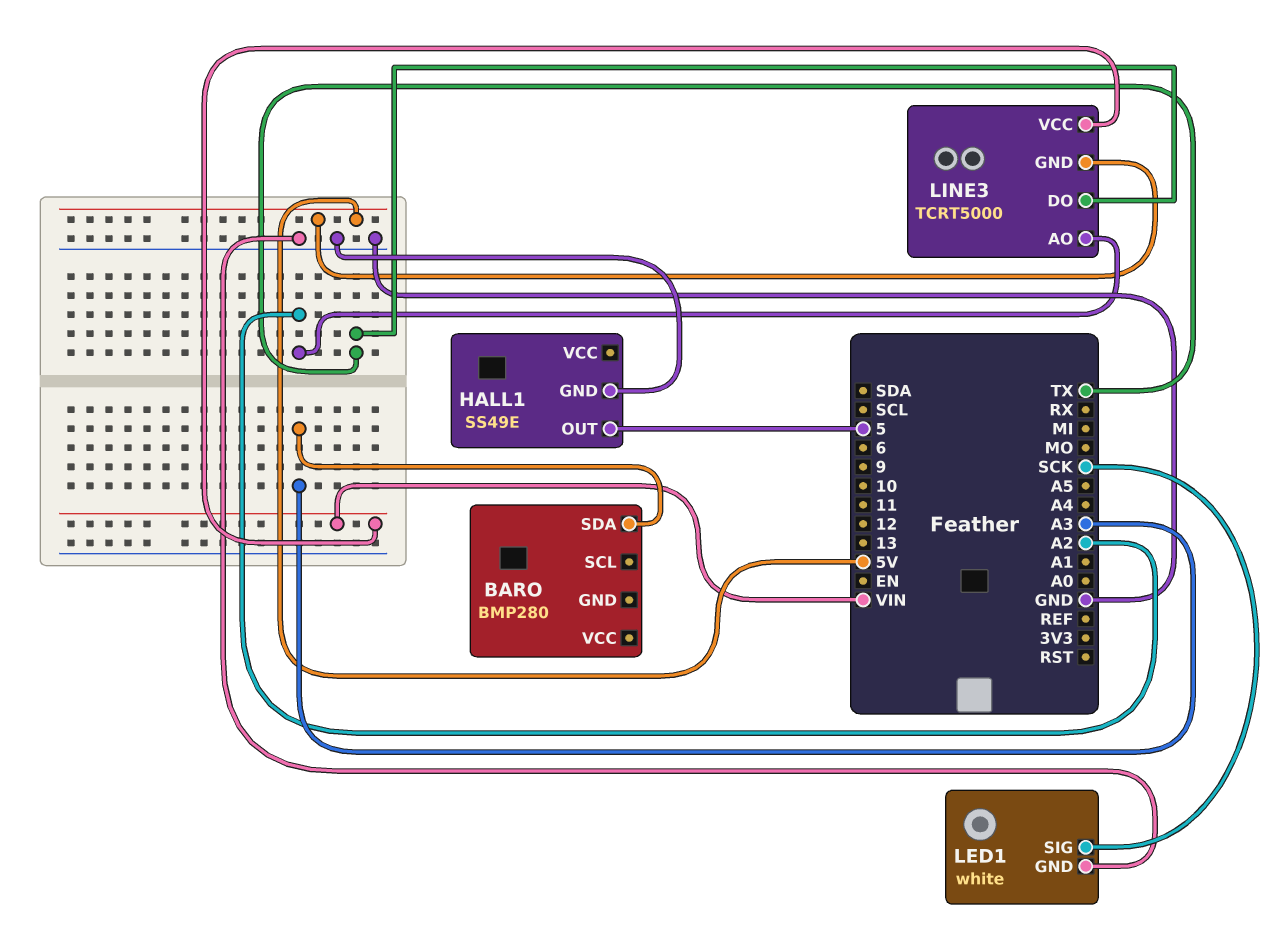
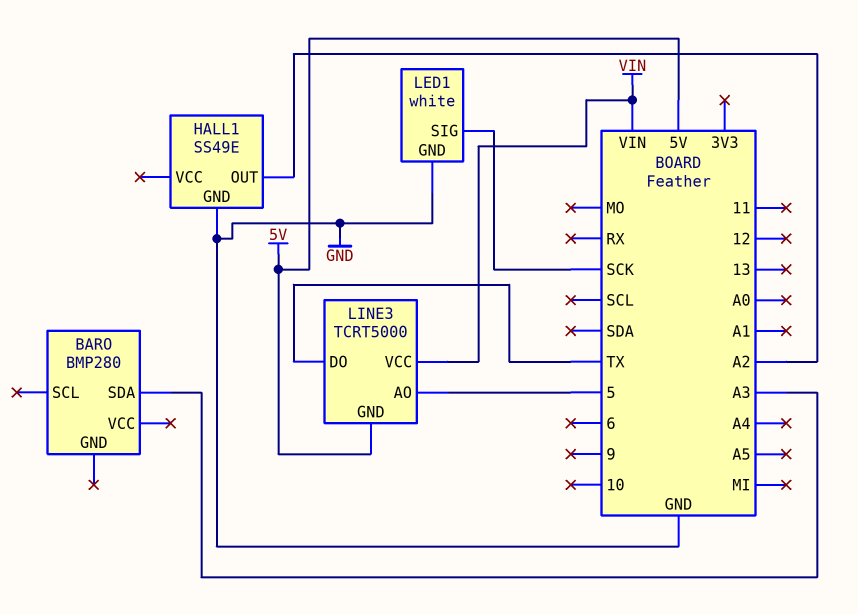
HALL1 pin OUT: 5 -> A2
LINE3 pin AO: A2 -> 5

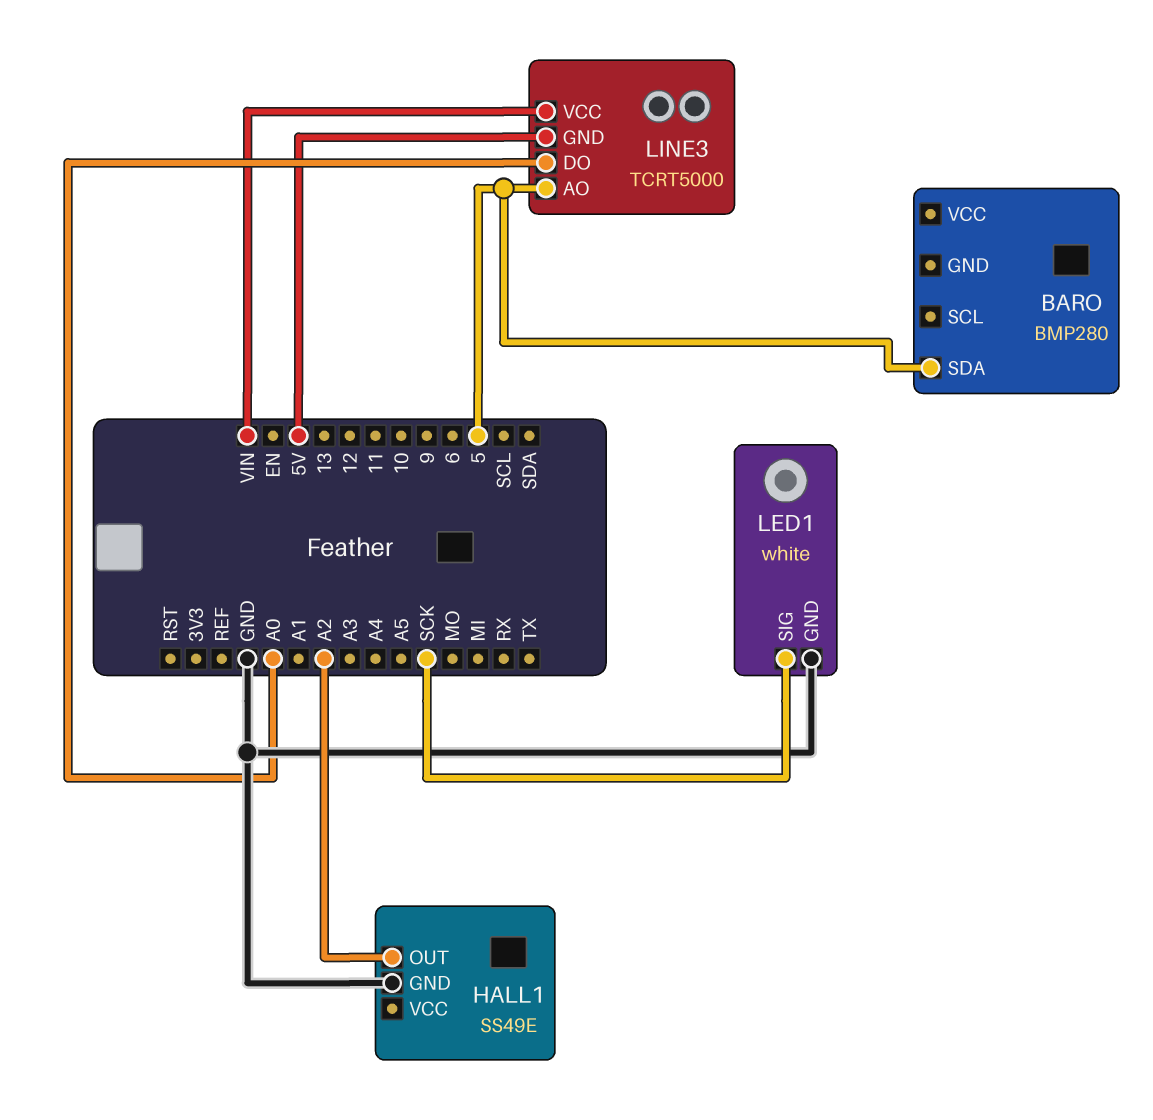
BARO pin SDA: A3 -> 5
LINE3 pin DO: TX -> A0

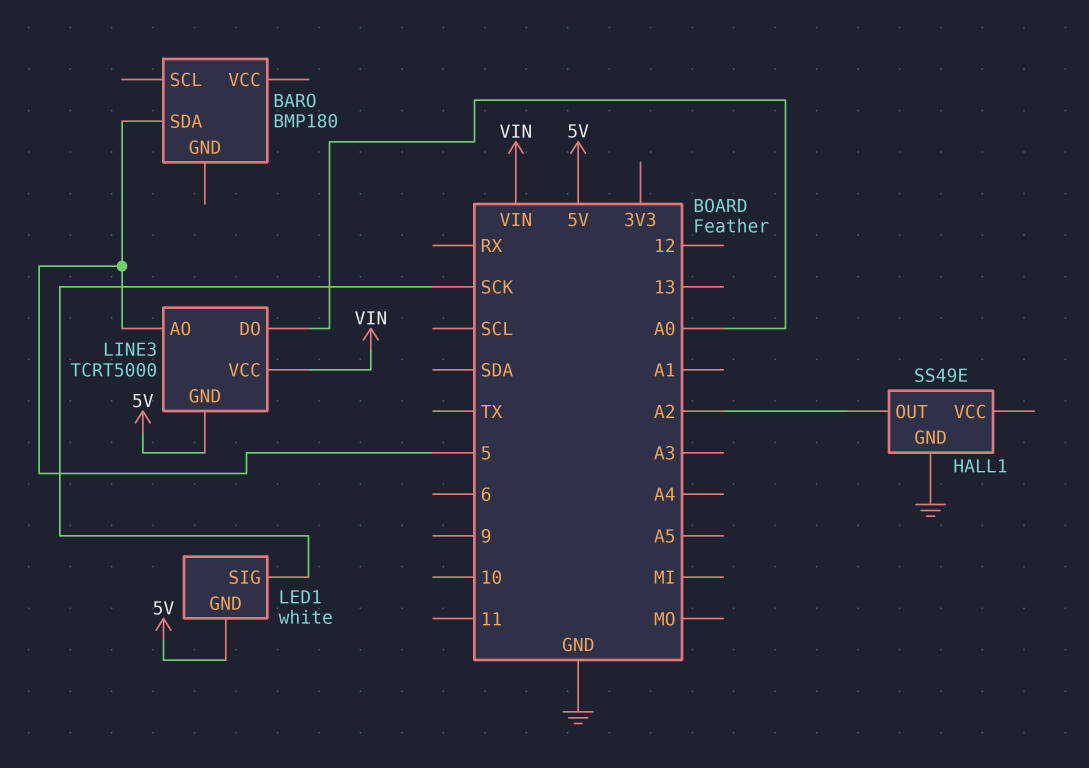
BARO: BMP280 -> BMP180
LED1 pin GND: GND -> 5V

